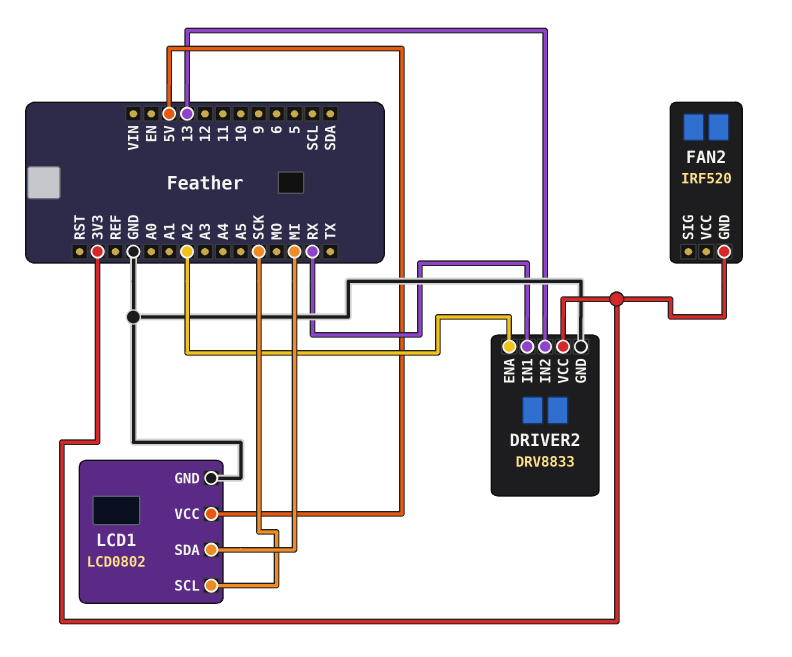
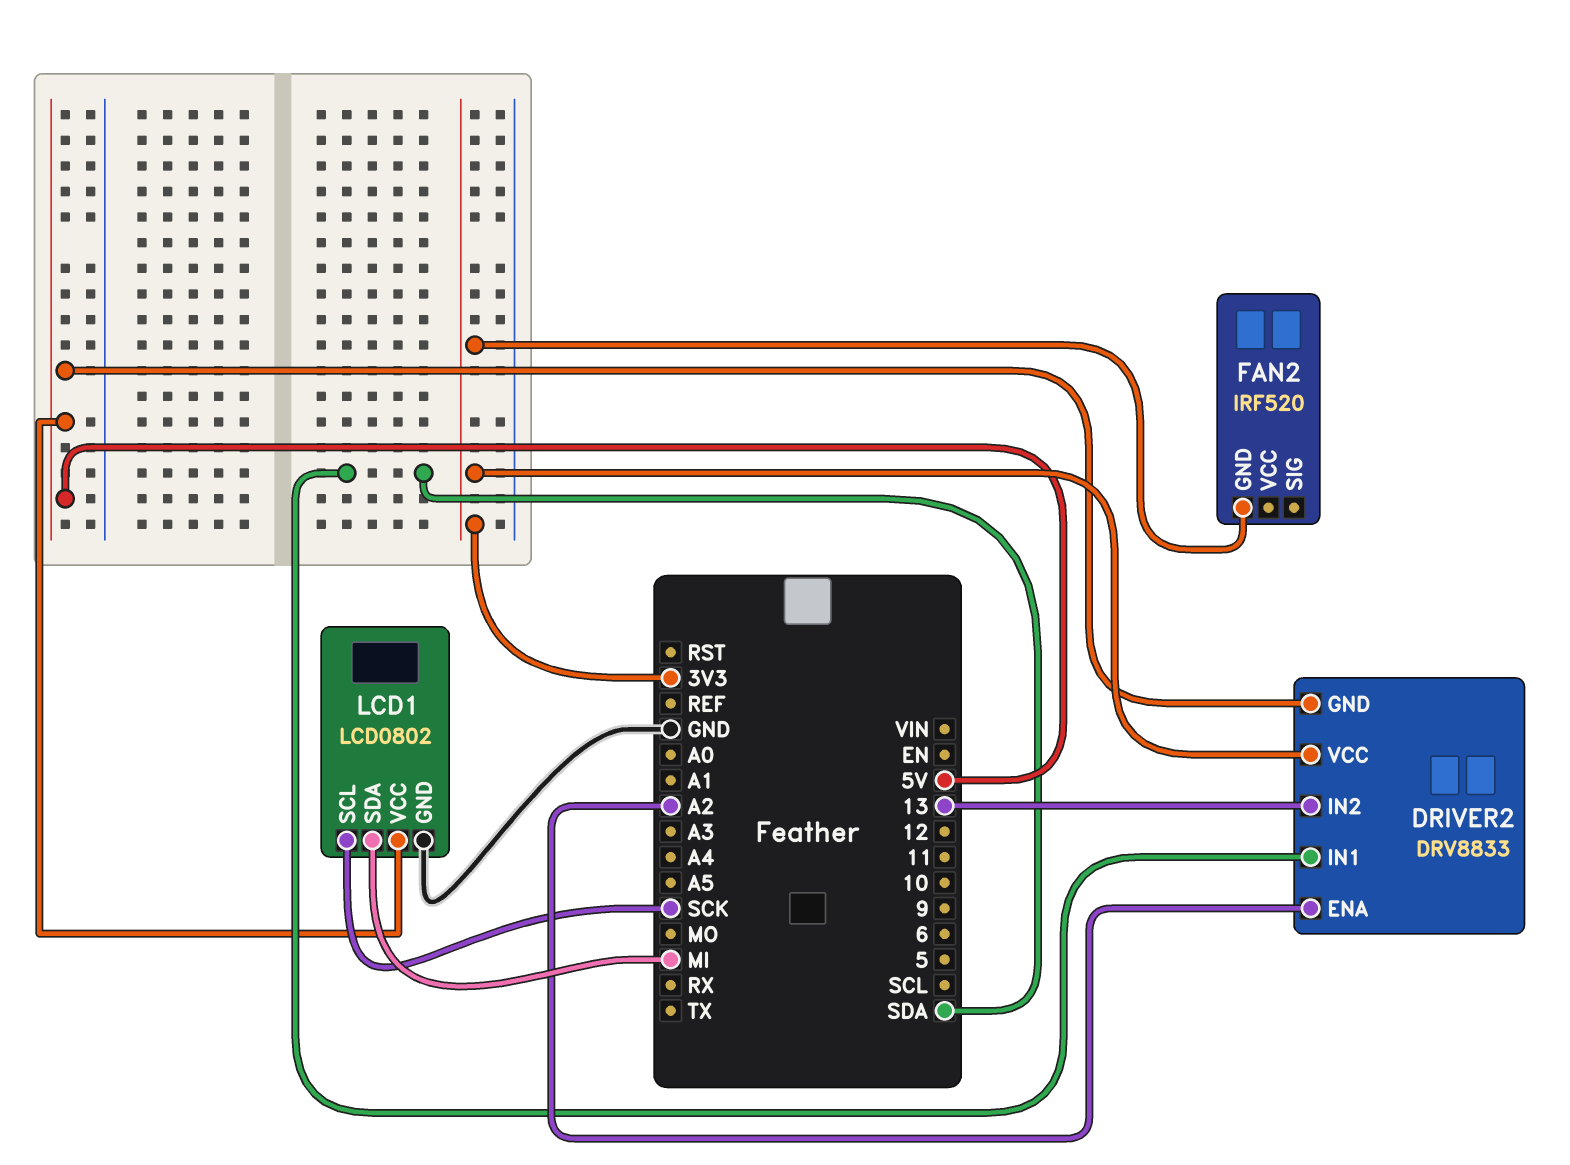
DRIVER2 pin GND: GND -> 5V
DRIVER2 pin IN1: RX -> SDA

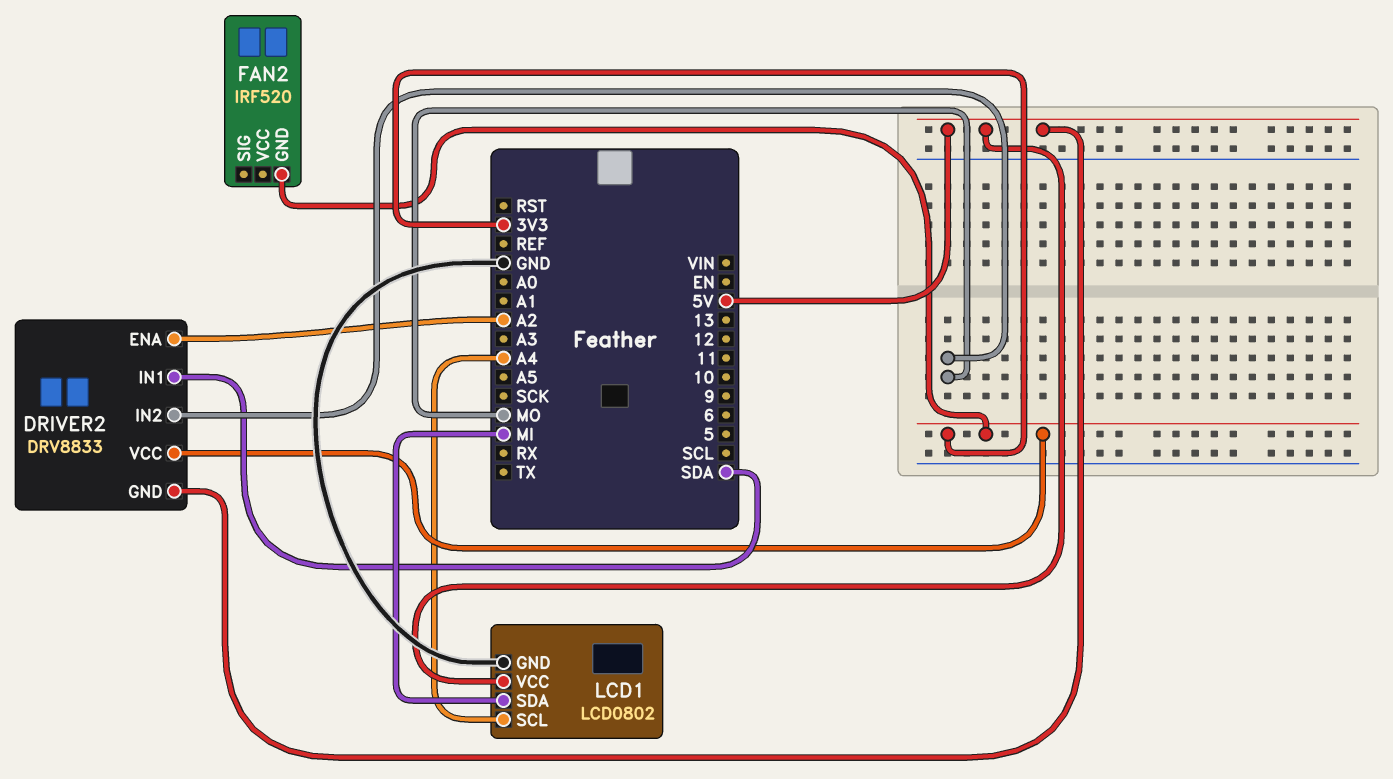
DRIVER2 pin IN2: 13 -> MO
LCD1 pin SCL: SCK -> A4

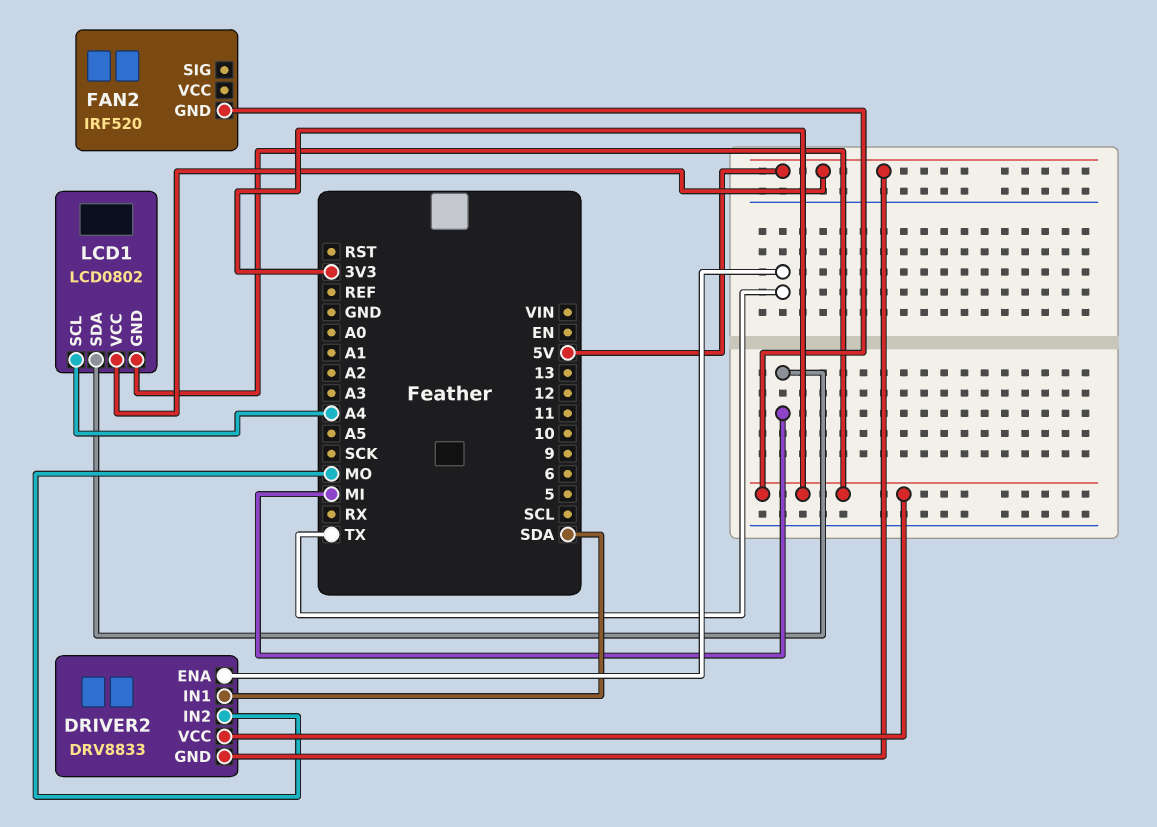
DRIVER2 pin ENA: A2 -> TX
LCD1 pin GND: GND -> 3V3

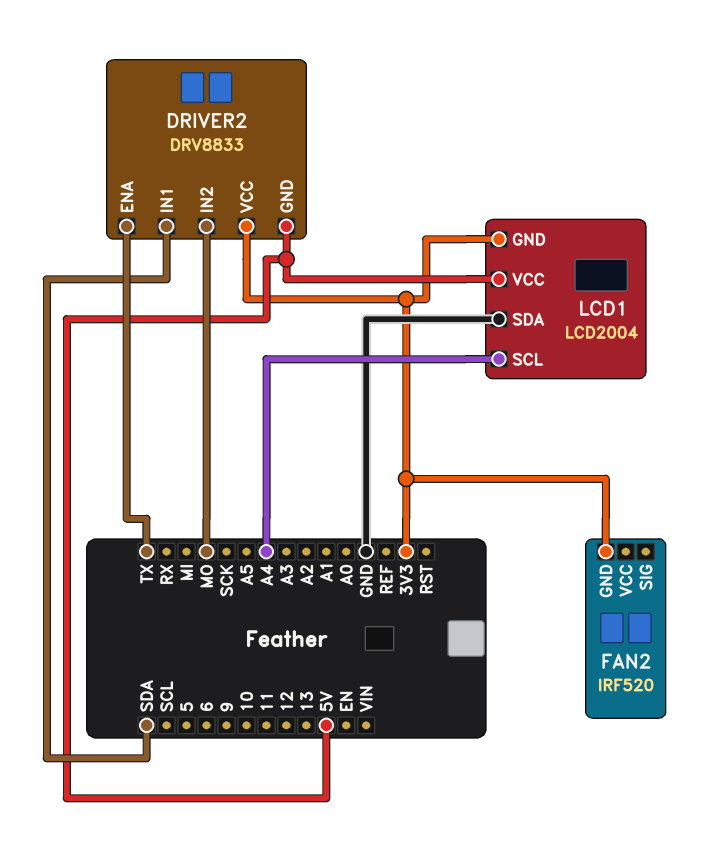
LCD1: LCD0802 -> LCD2004
LCD1 pin SDA: MI -> GND

